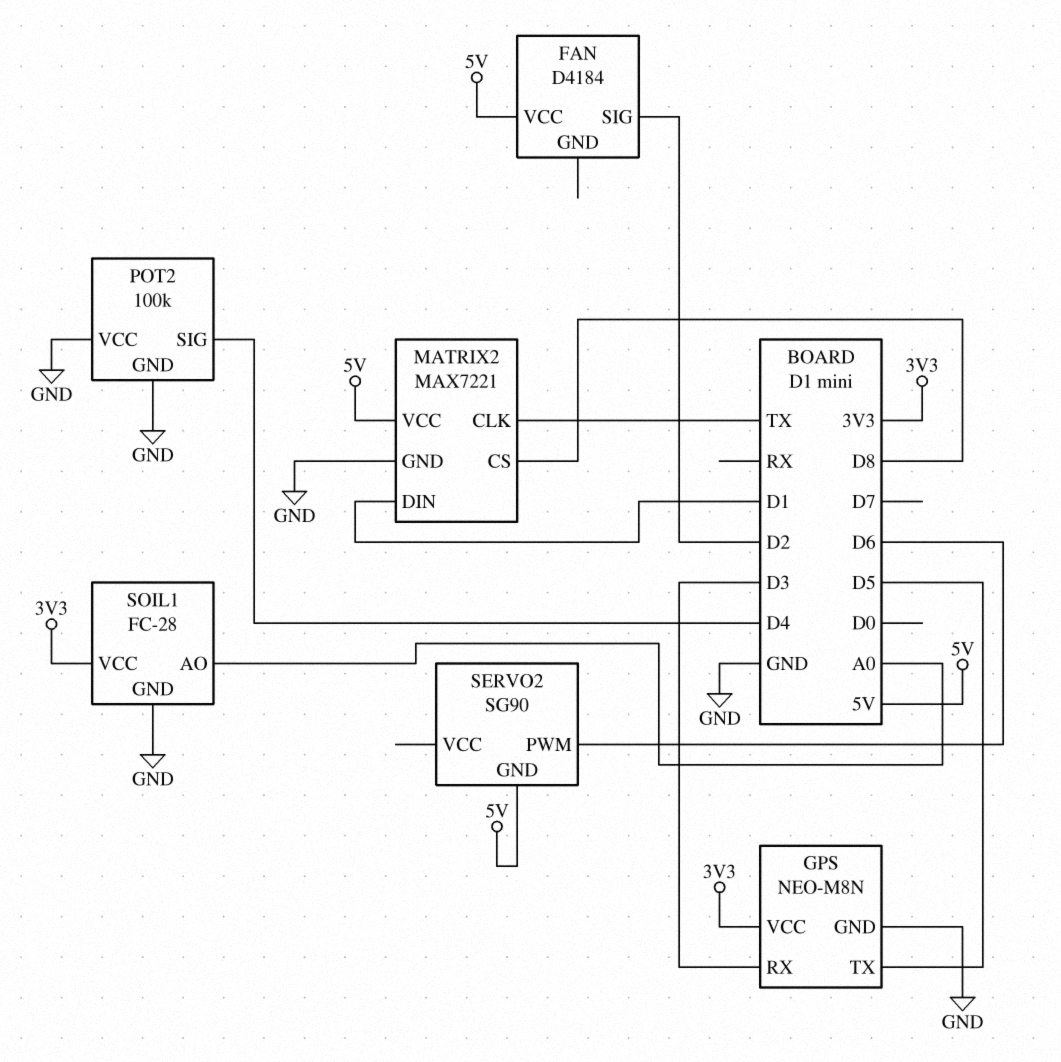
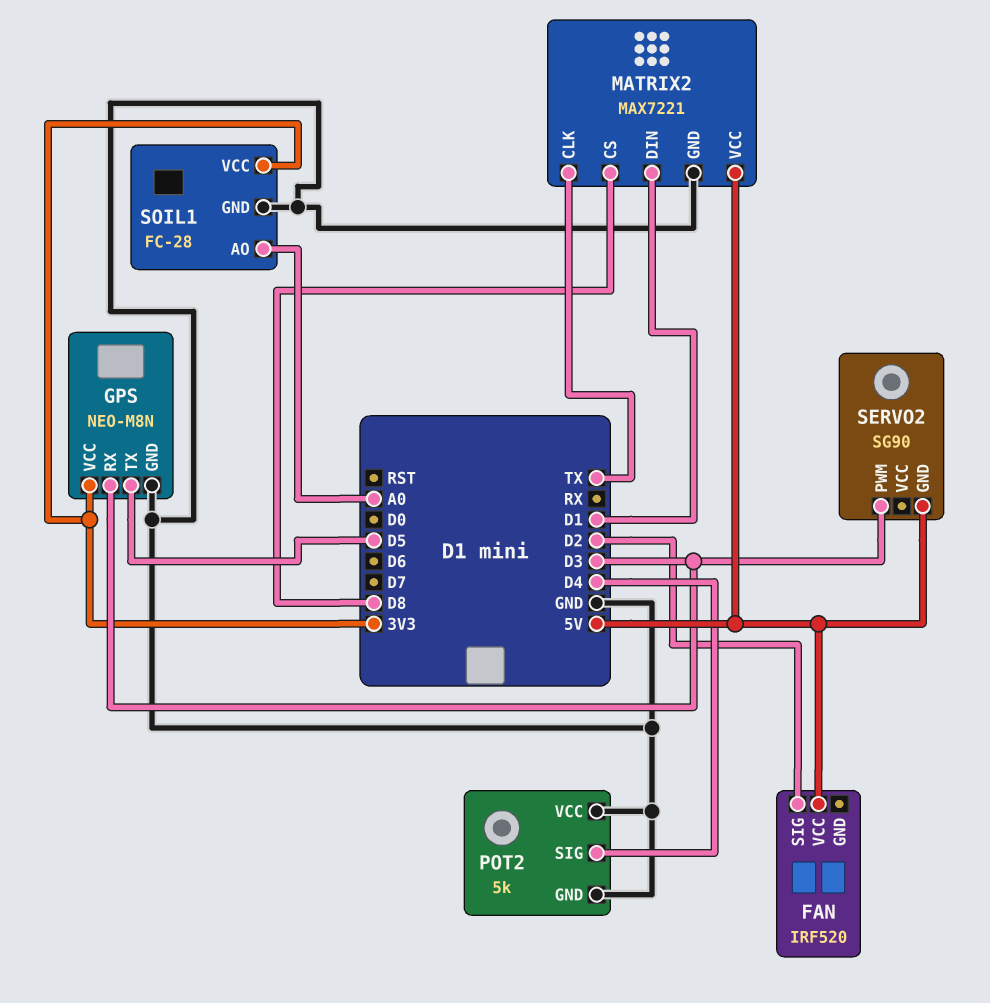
FAN: D4184 -> IRF520
POT2: 100k -> 5k
SERVO2 pin PWM: D6 -> D3

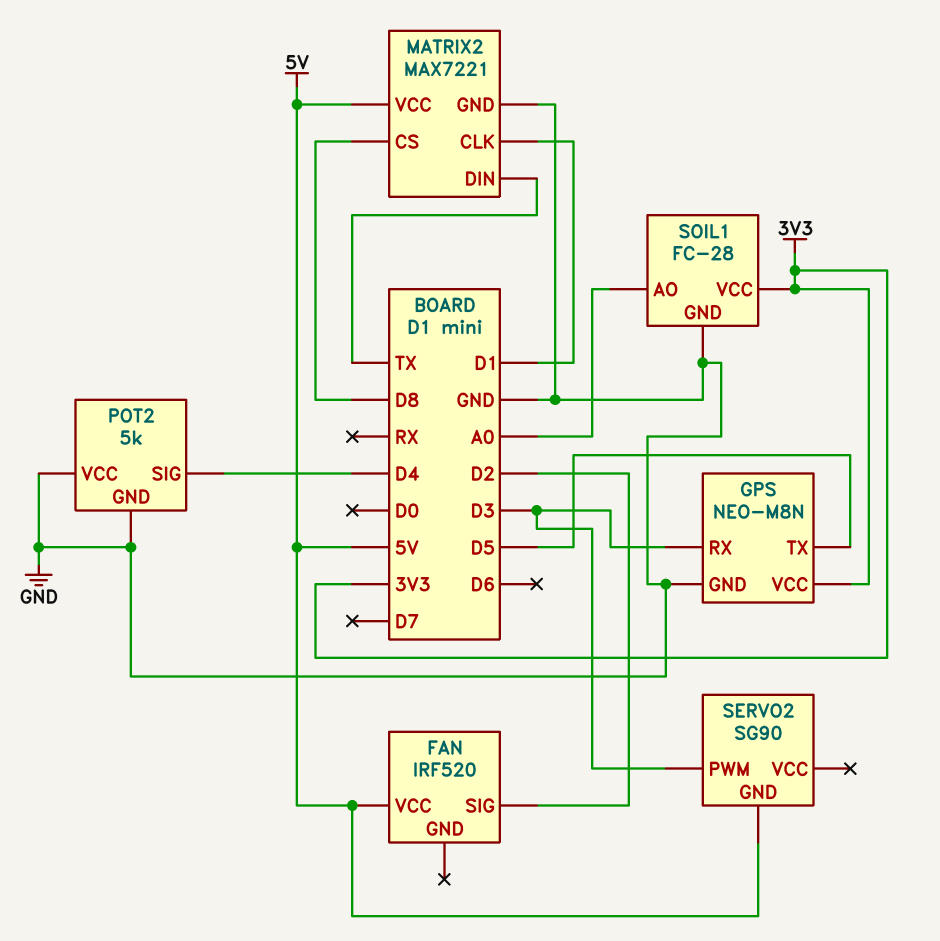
MATRIX2 pin CLK: TX -> D1
MATRIX2 pin DIN: D1 -> TX

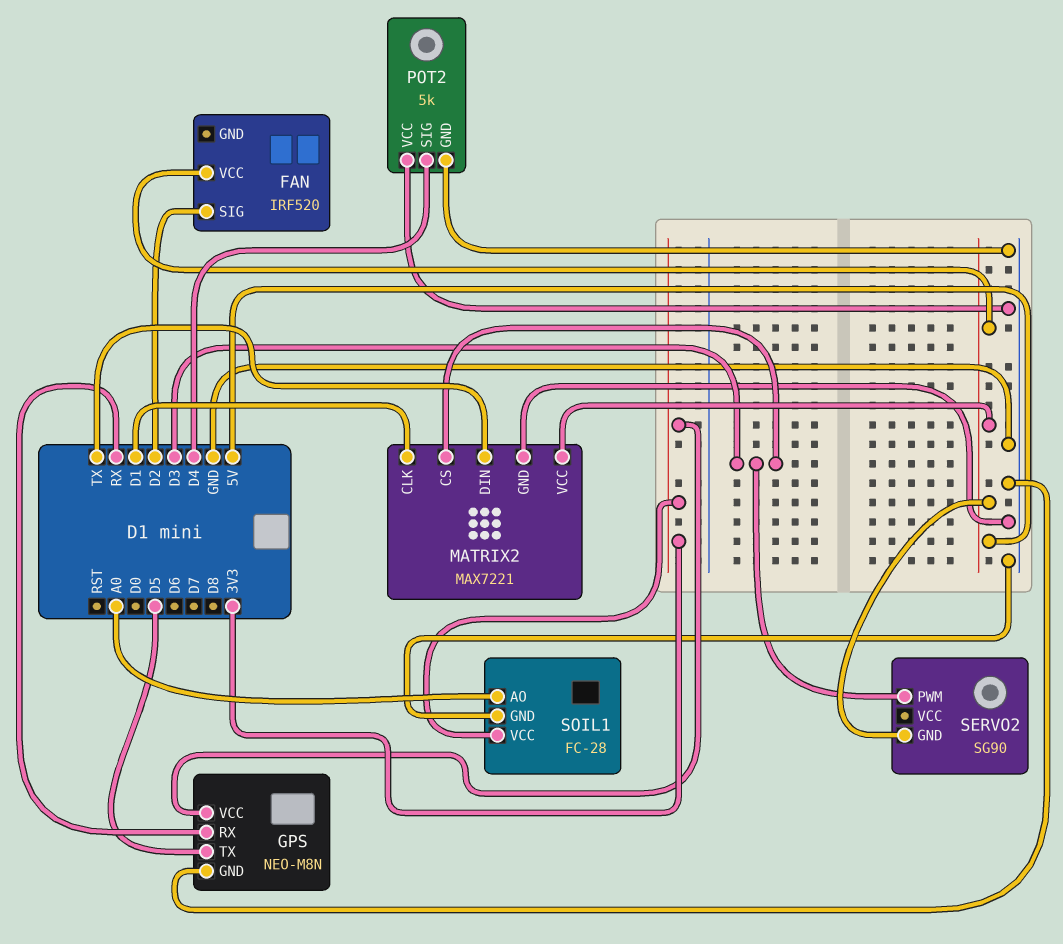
GPS pin RX: D3 -> RX
MATRIX2 pin CS: D8 -> D3

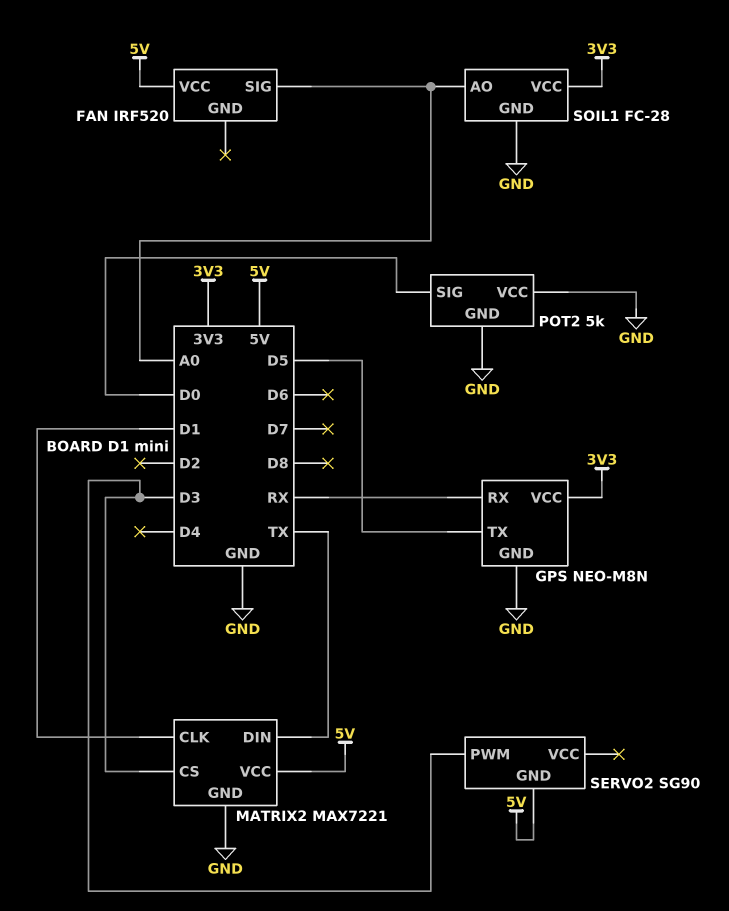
FAN pin SIG: D2 -> A0
POT2 pin SIG: D4 -> D0

